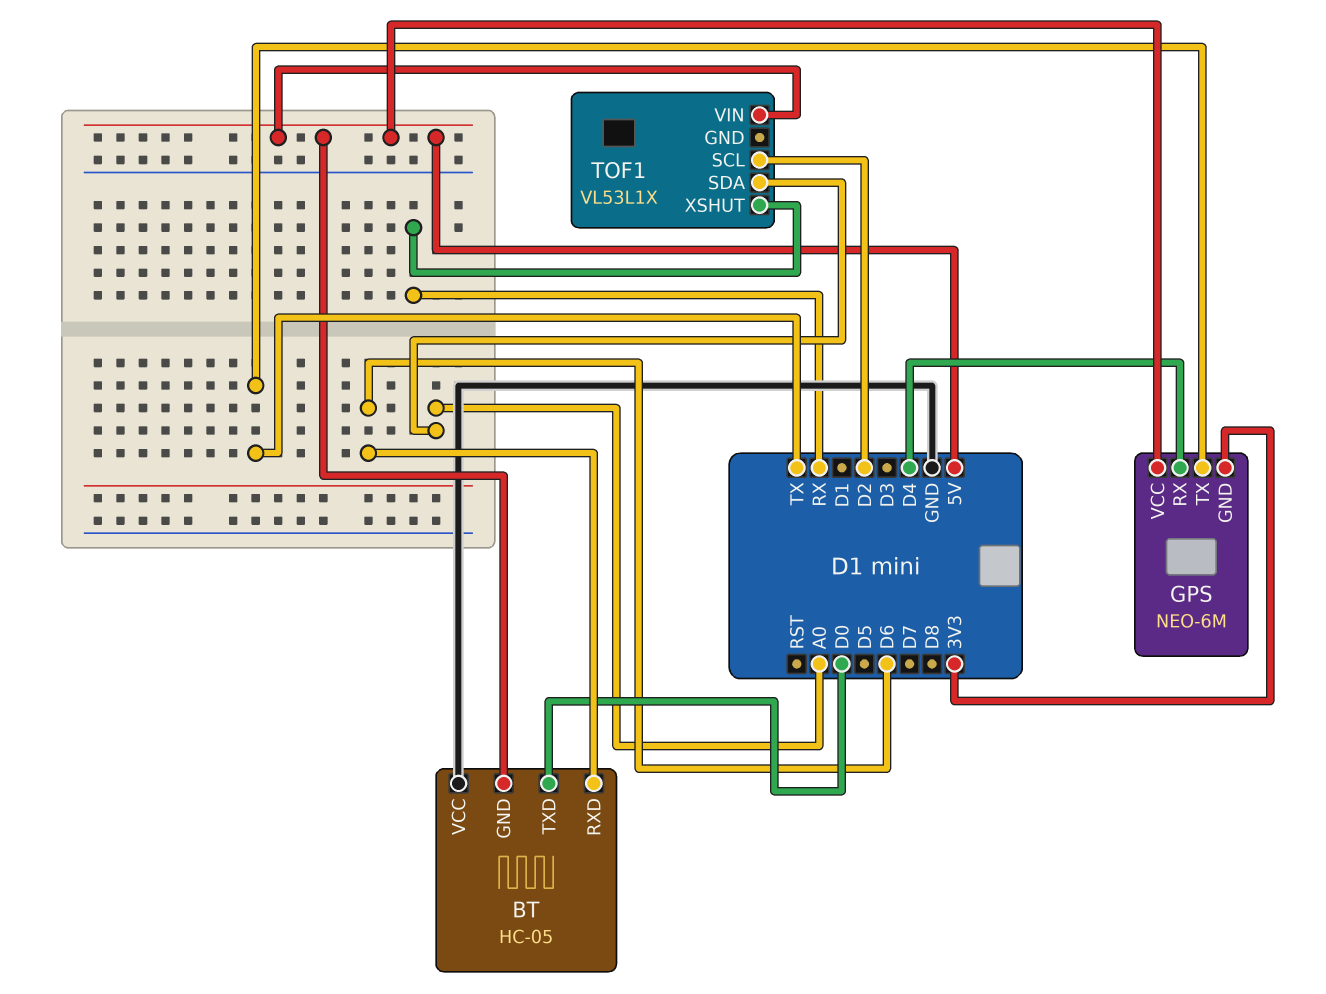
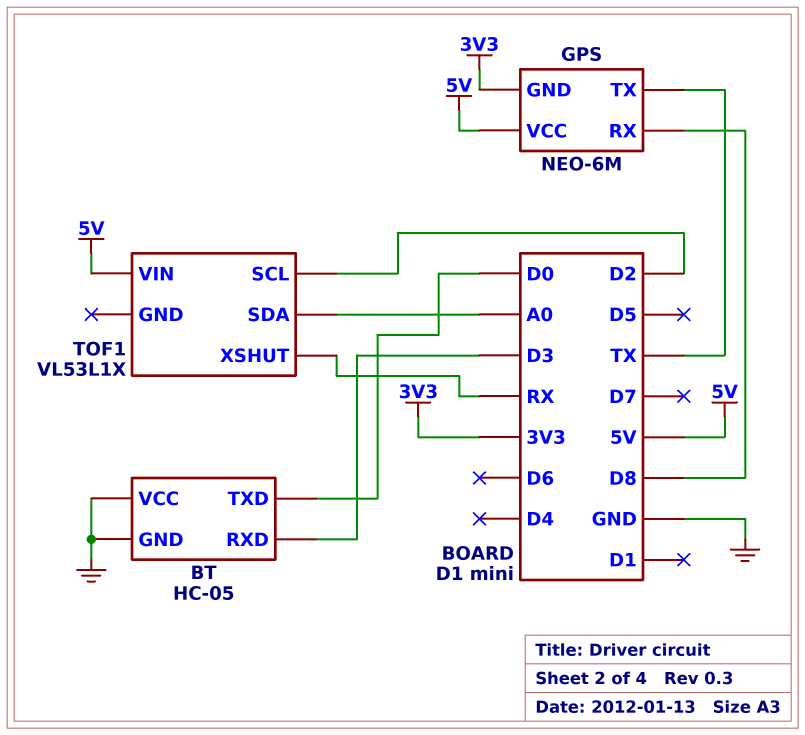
BT pin GND: 5V -> GND
BT pin RXD: D6 -> D3
GPS pin RX: D4 -> D8

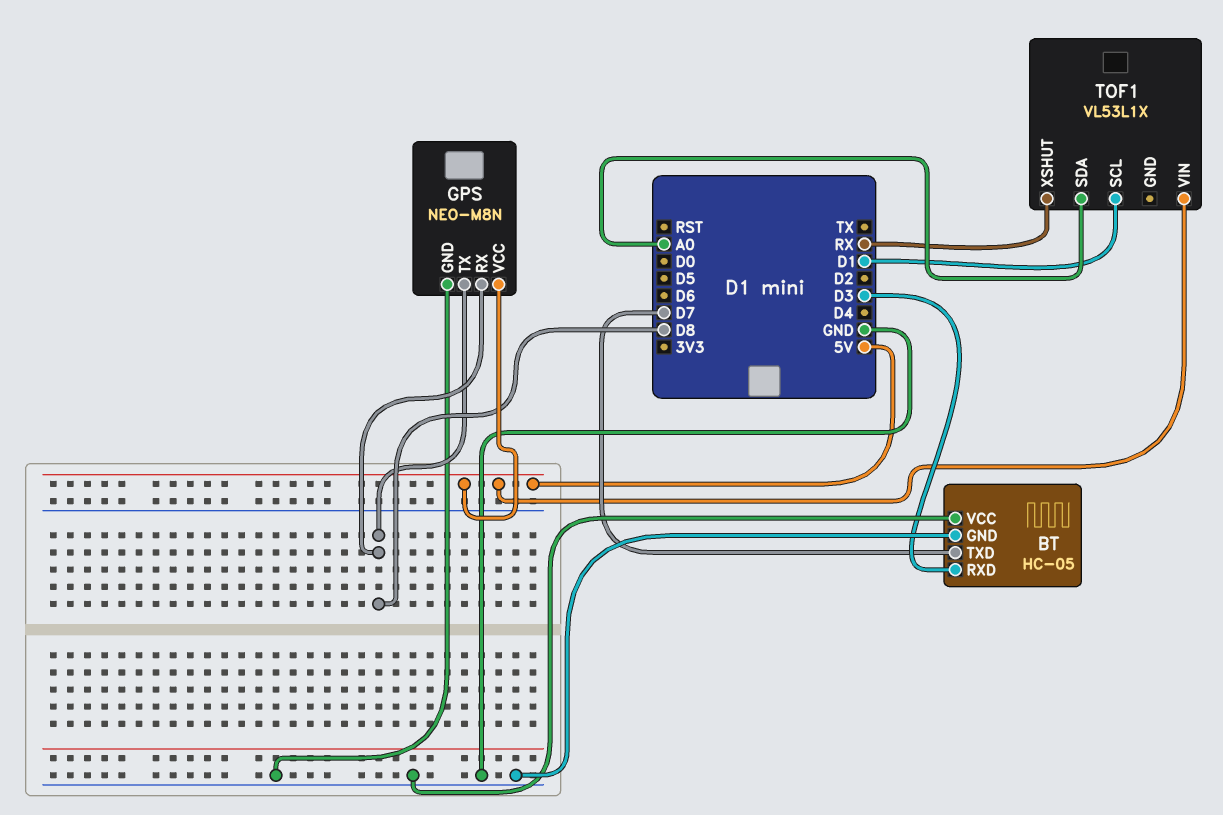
BT pin TXD: D0 -> D7
GPS: NEO-6M -> NEO-M8N
GPS pin GND: 3V3 -> GND
GPS pin TX: TX -> D8
TOF1 pin SCL: D2 -> D1

